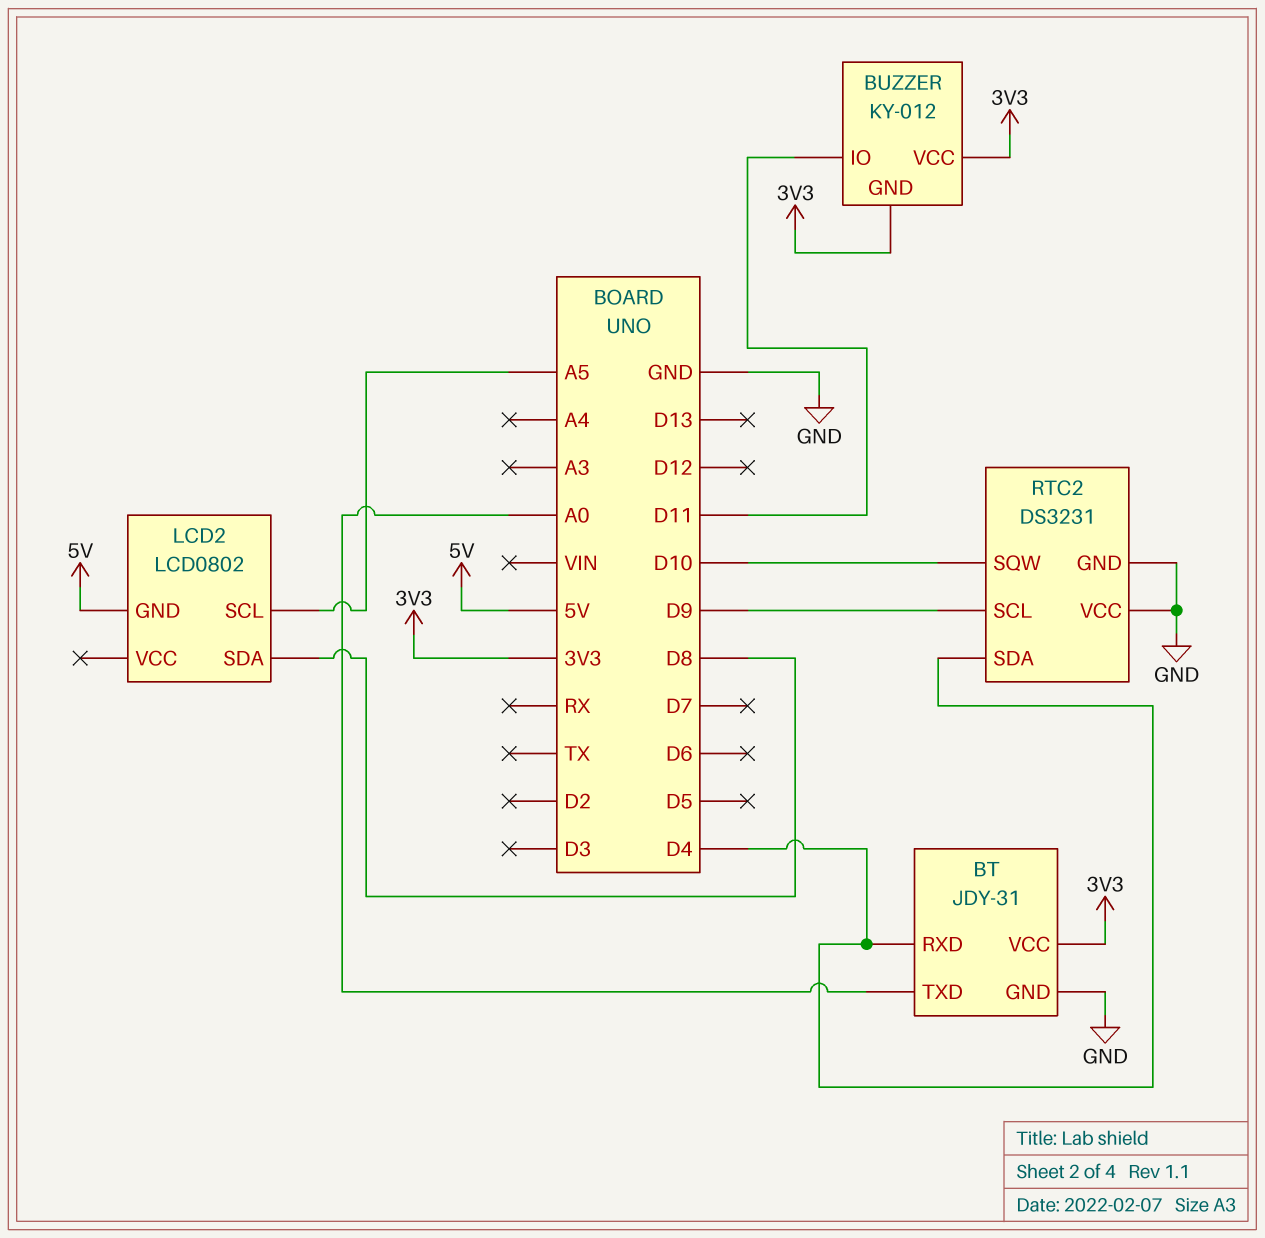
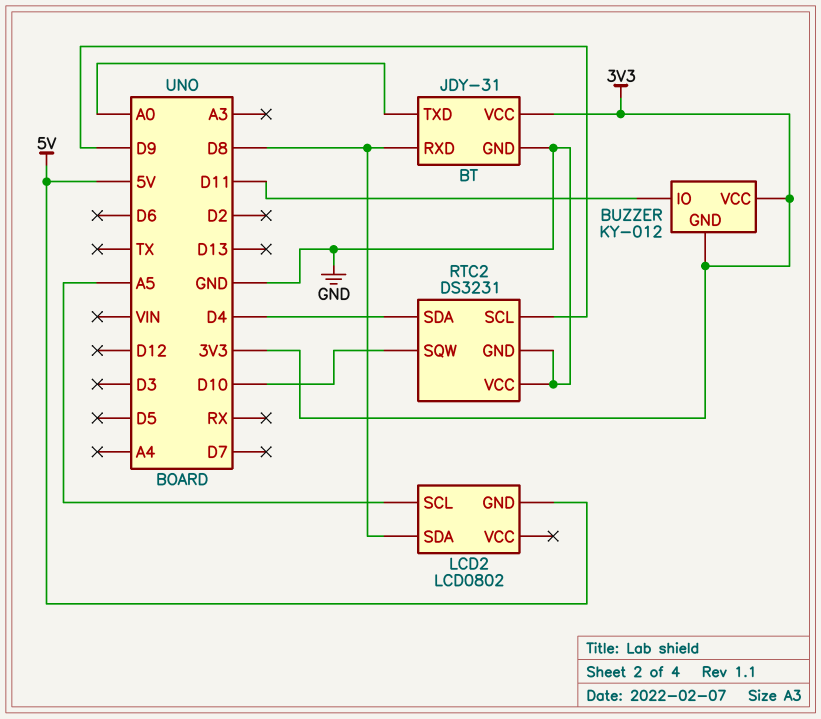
BT pin RXD: D4 -> D8

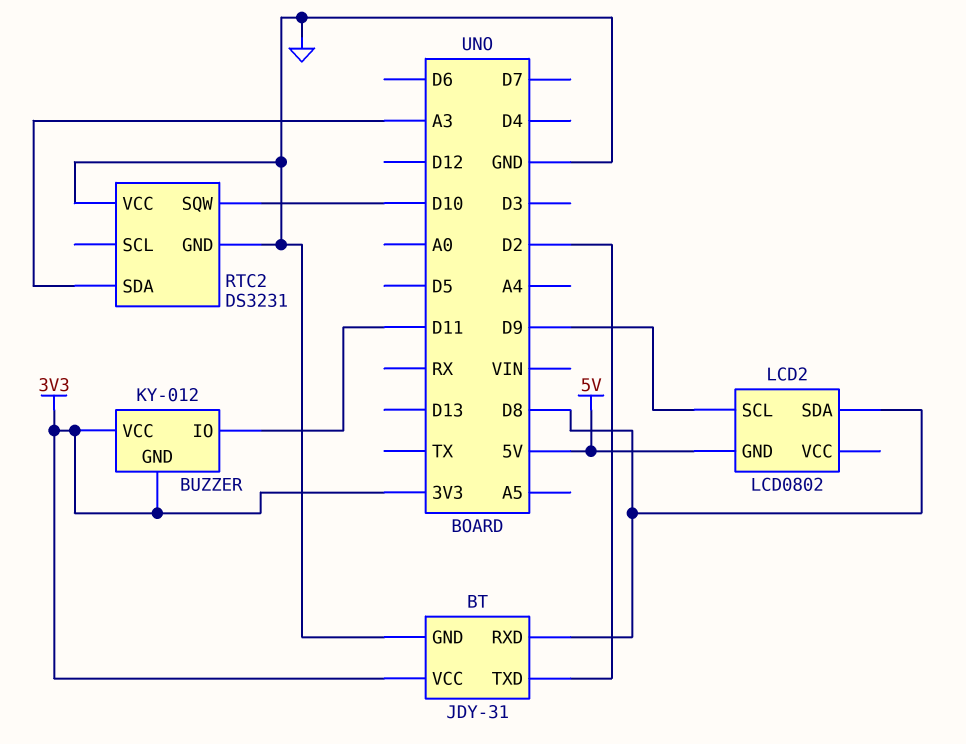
BT pin TXD: A0 -> D2
LCD2 pin SCL: A5 -> D9
RTC2 pin SCL: D9 -> none
RTC2 pin SDA: D4 -> A3

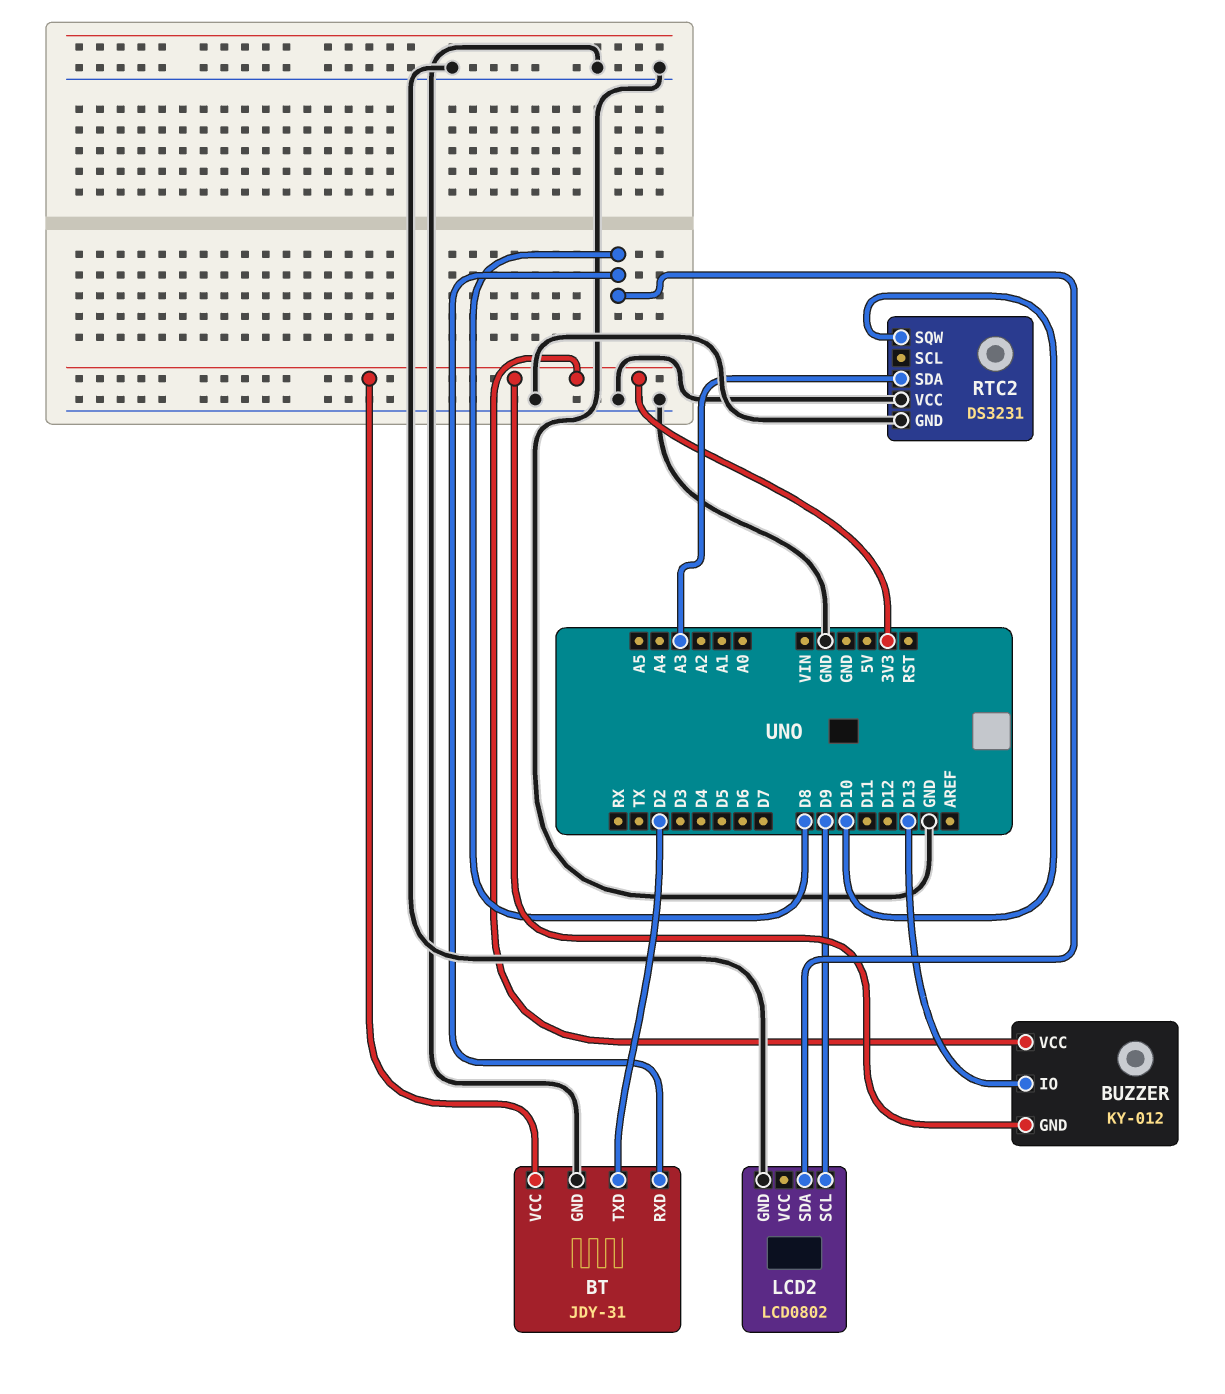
BUZZER pin IO: D11 -> D13
LCD2 pin GND: 5V -> GND

